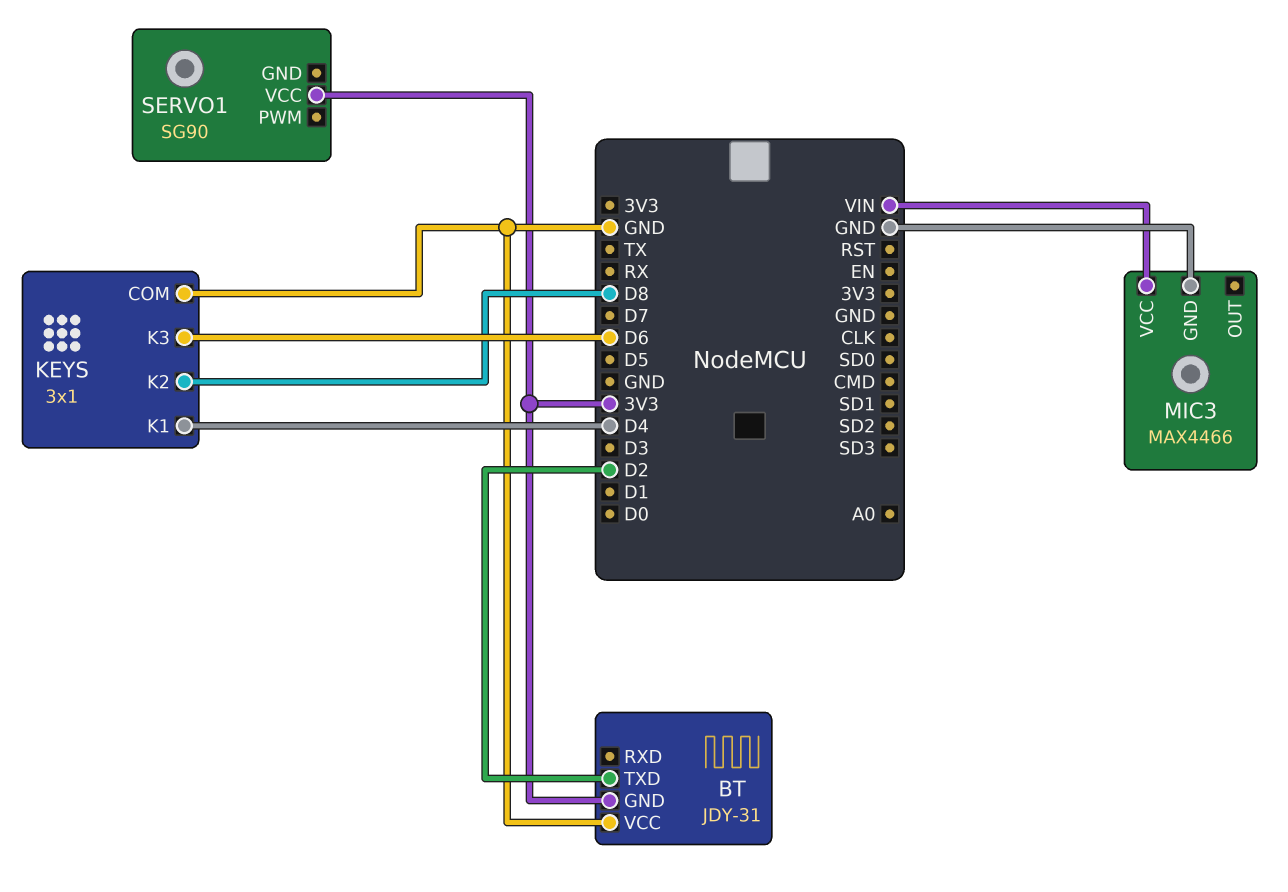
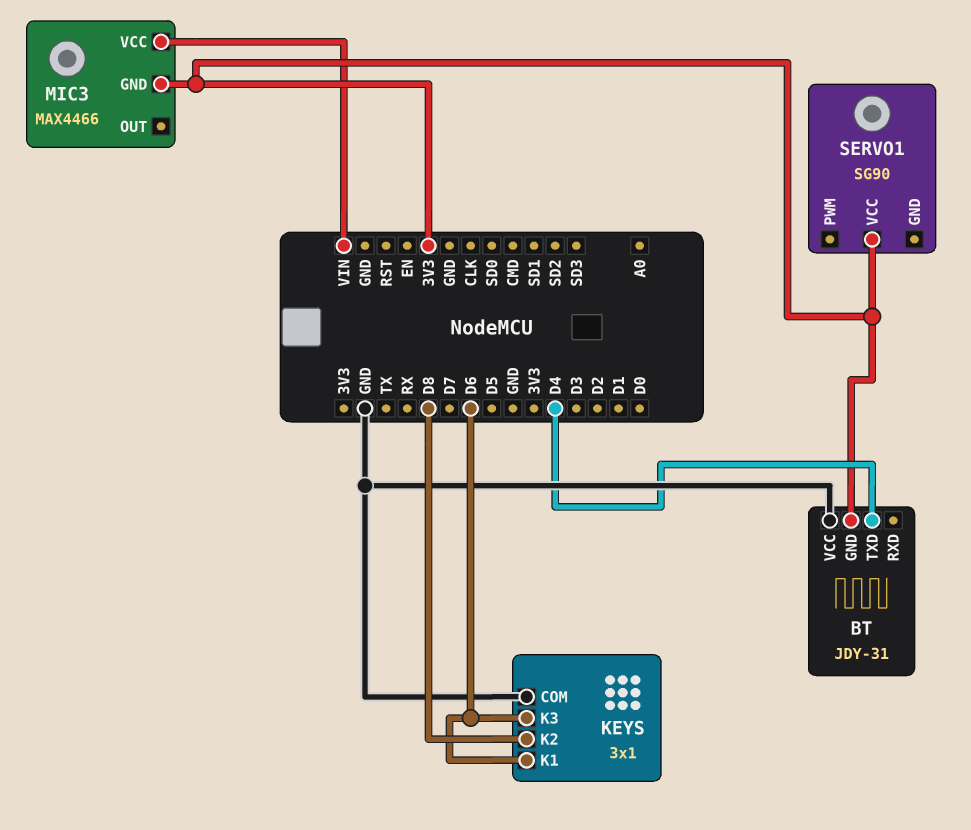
BT pin TXD: D2 -> D4
KEYS pin K1: D4 -> D6
MIC3 pin GND: GND -> 3V3

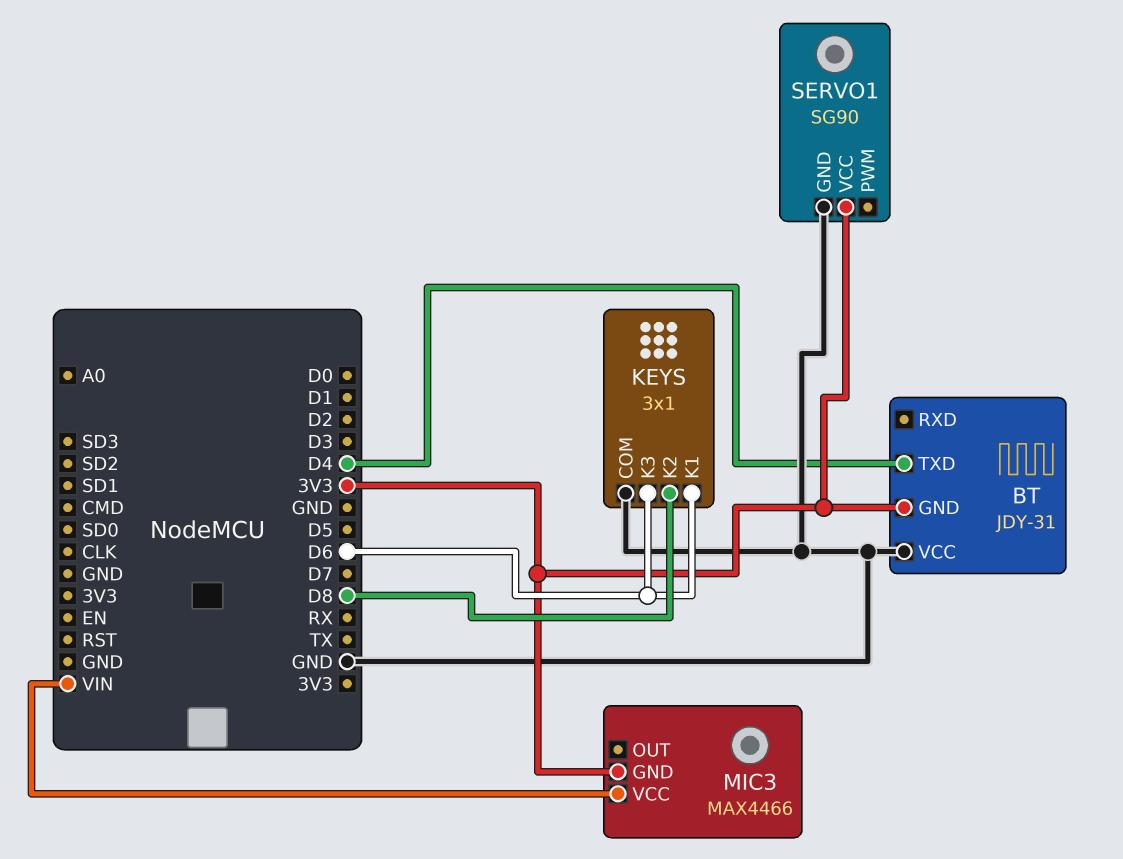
SERVO1 pin GND: none -> GND

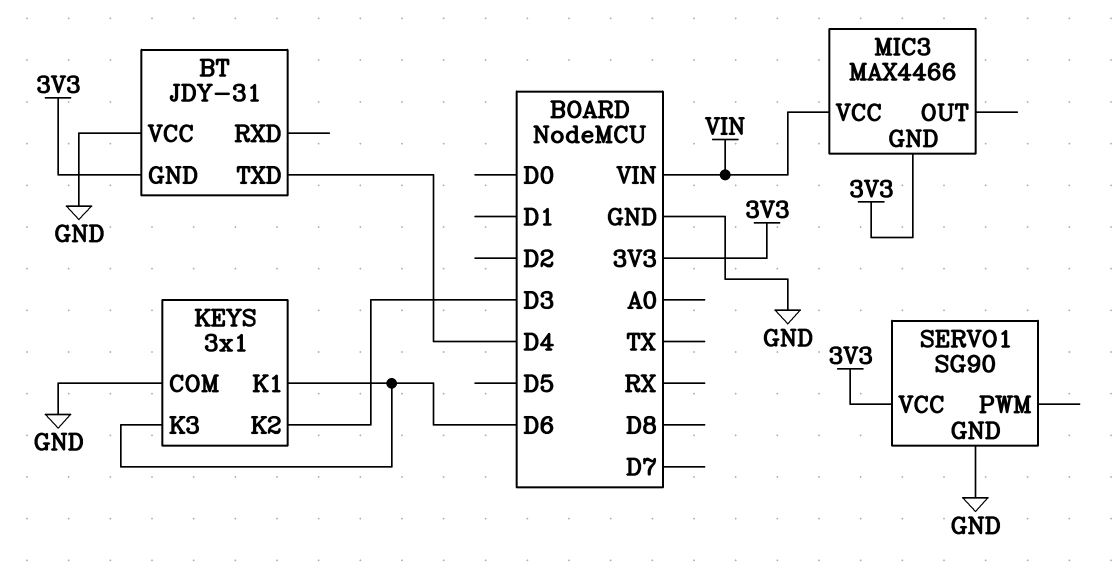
KEYS pin K2: D8 -> D3

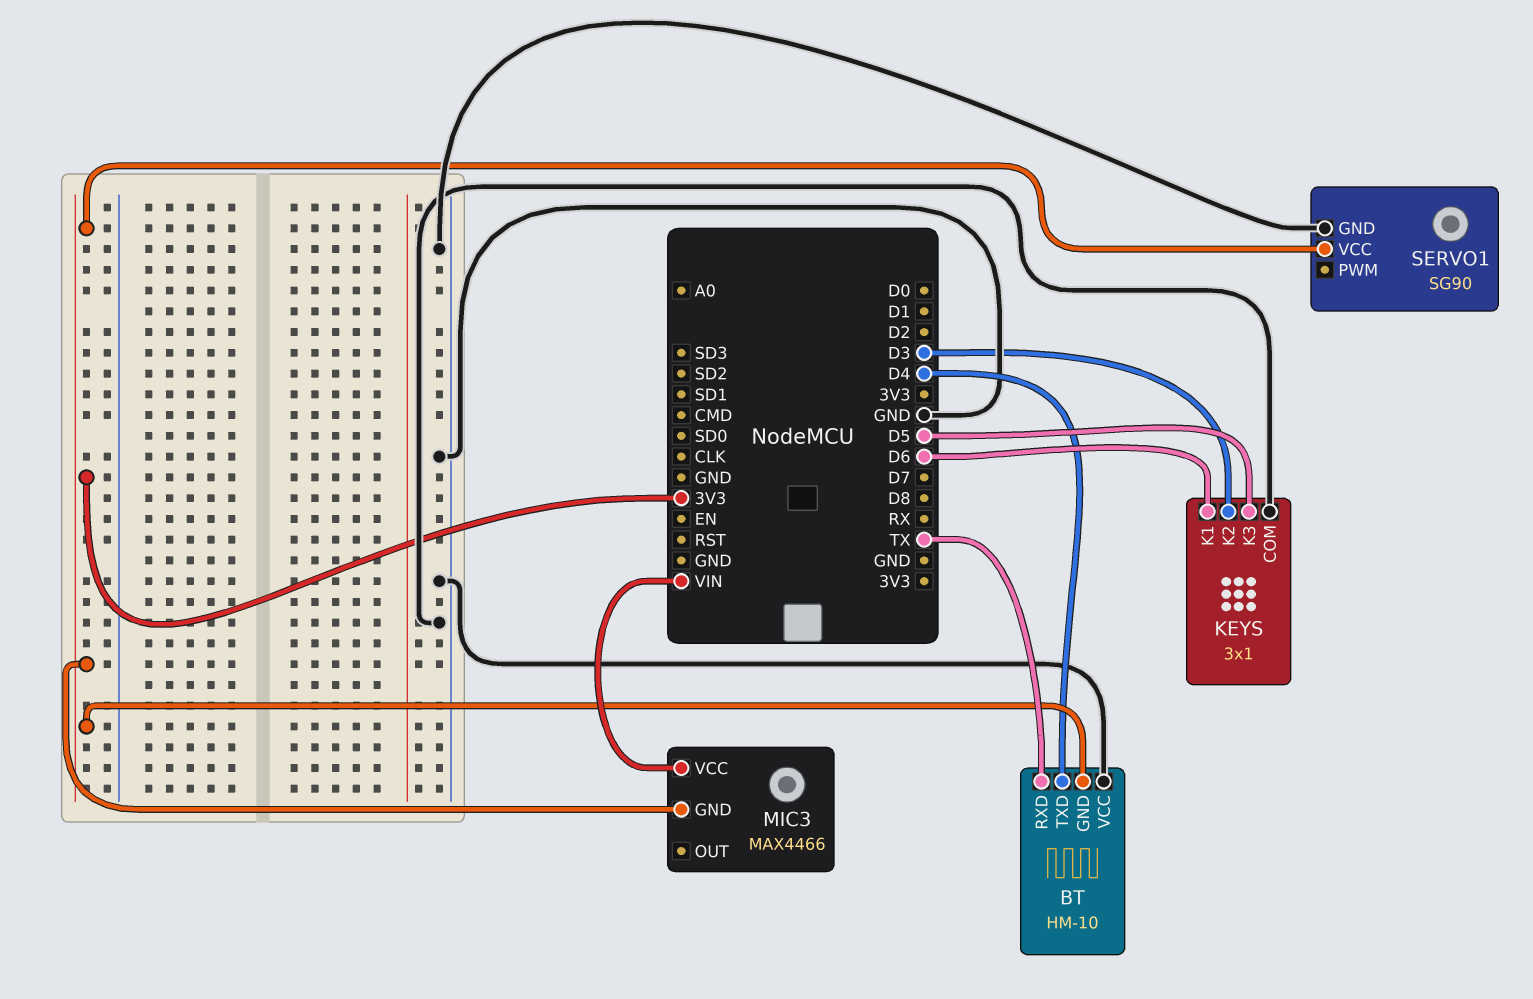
BT: JDY-31 -> HM-10
BT pin RXD: none -> TX
KEYS pin K3: D6 -> D5

